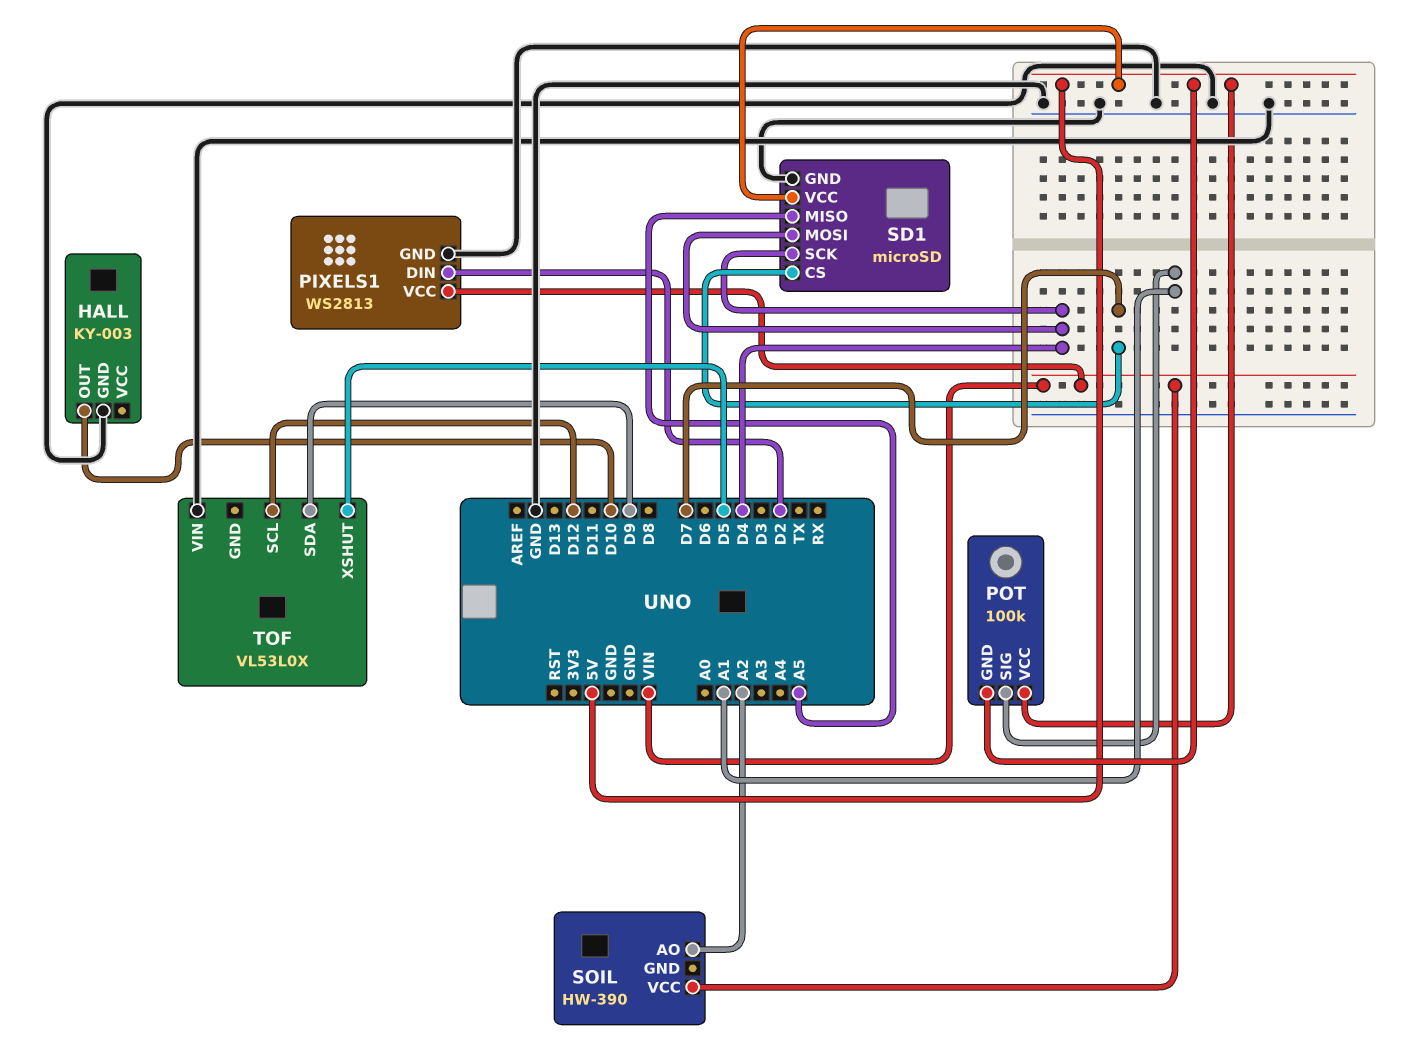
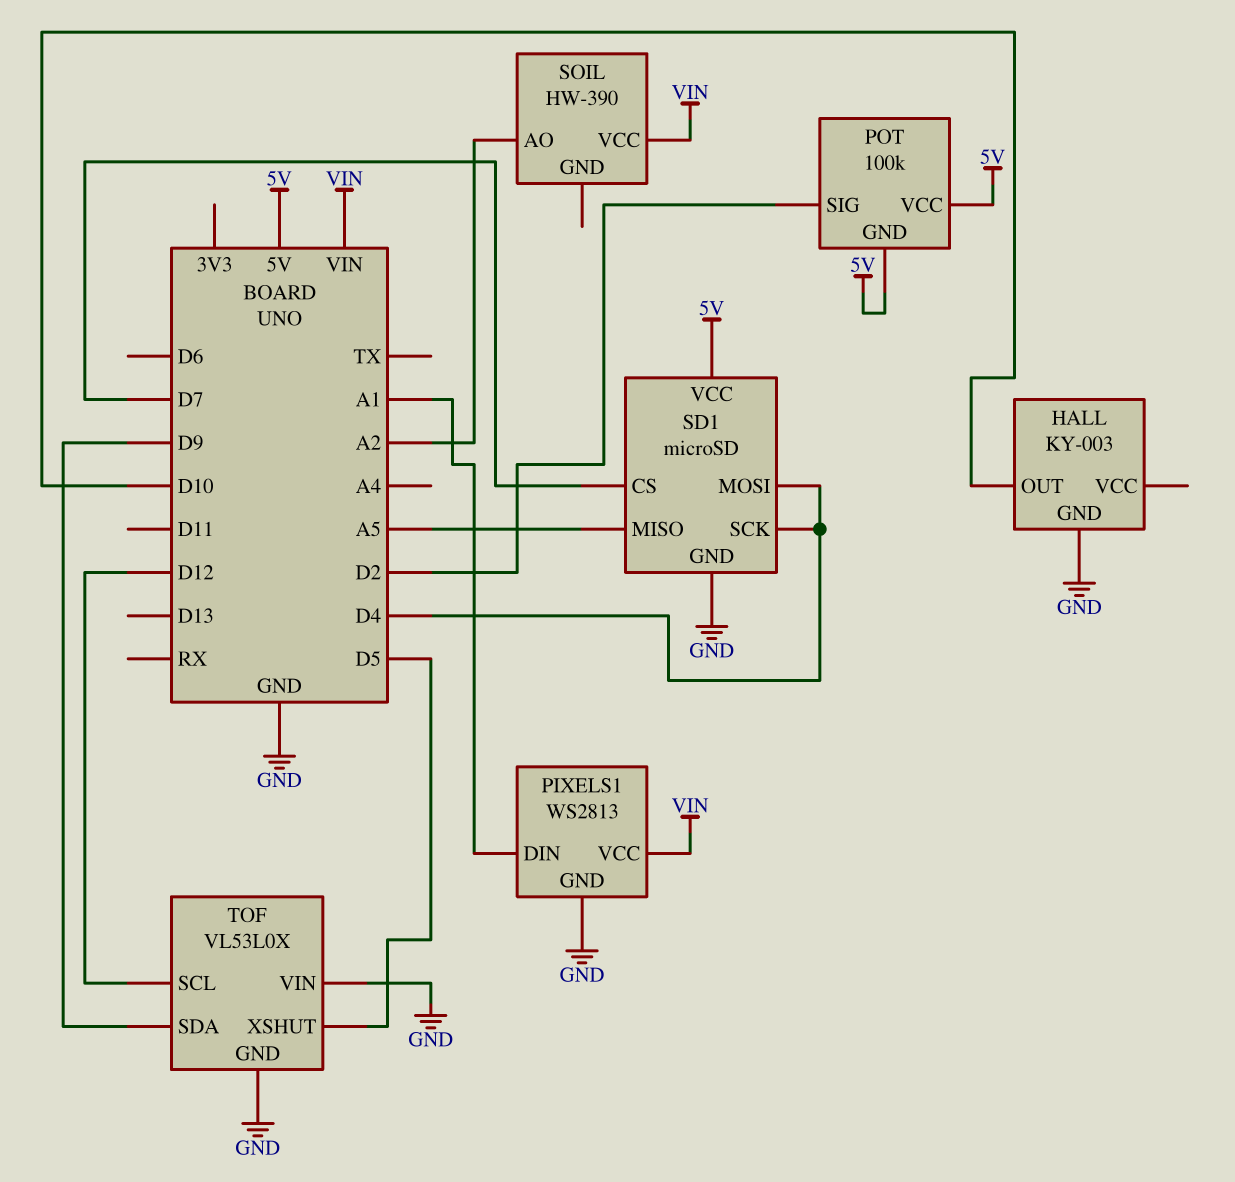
PIXELS1 pin DIN: D2 -> A1
POT pin SIG: A1 -> D2
TOF pin GND: none -> GND

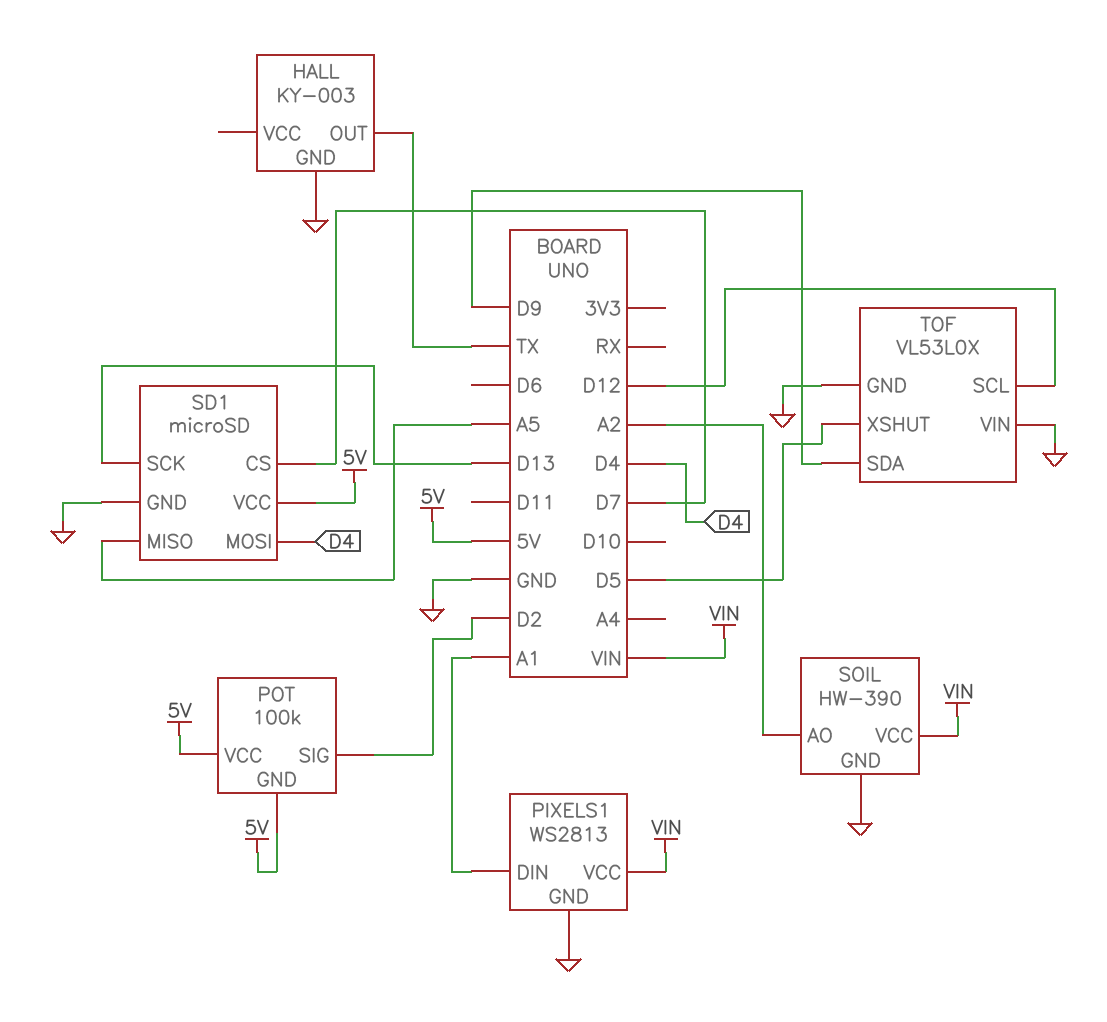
HALL pin OUT: D10 -> TX
SD1 pin SCK: D4 -> D13
SOIL pin GND: none -> GND

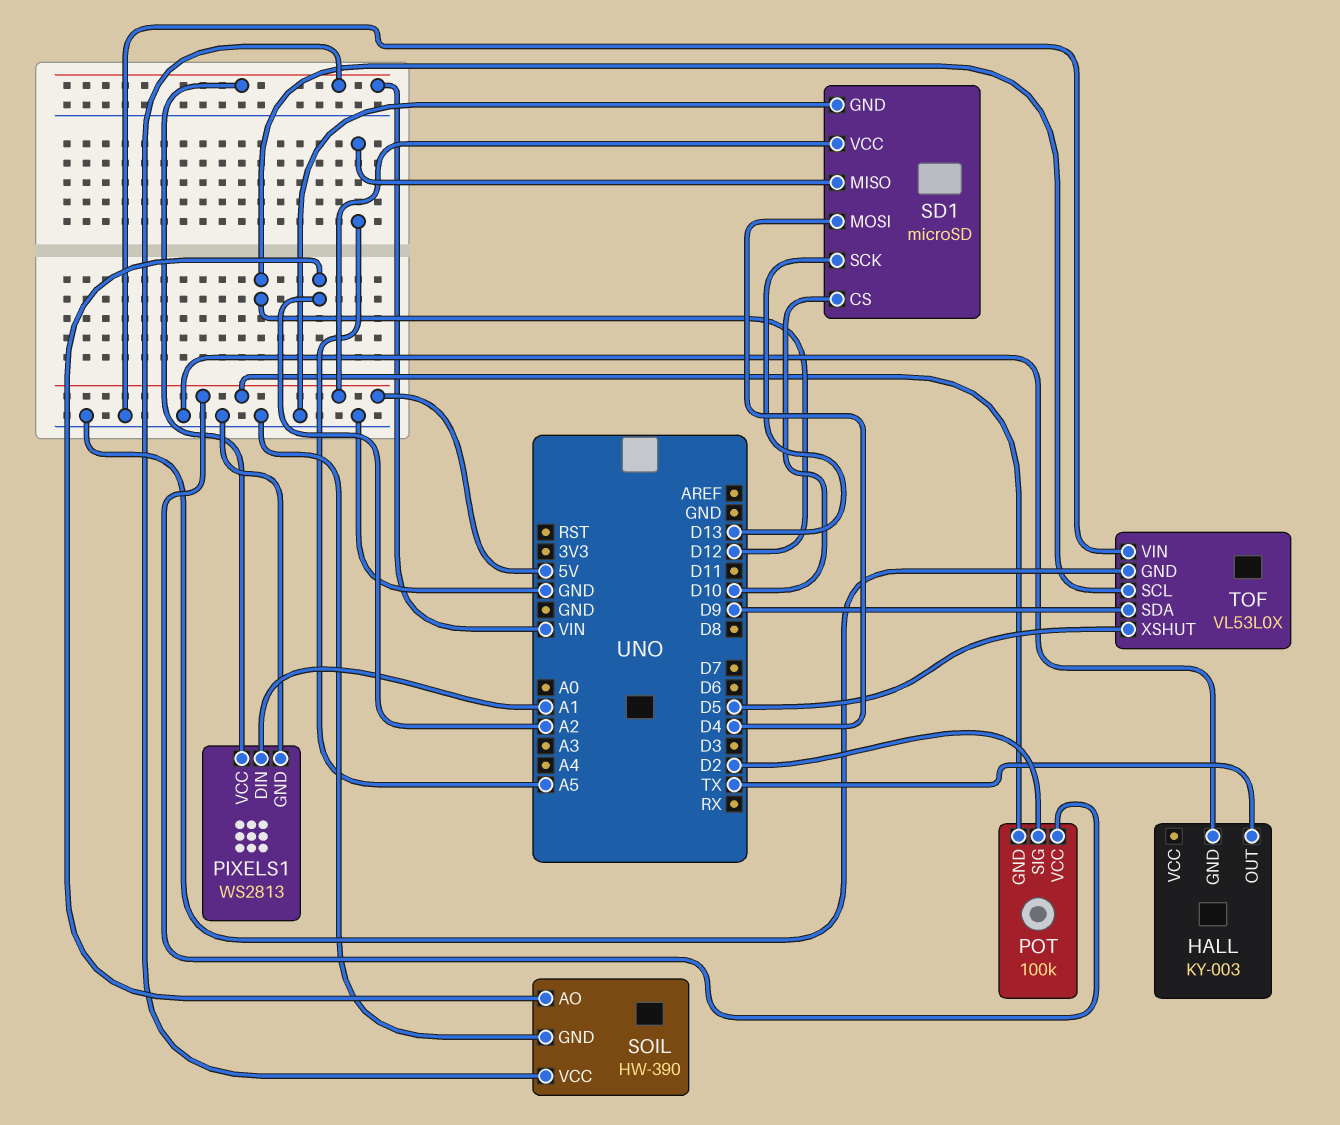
SD1 pin CS: D7 -> D10

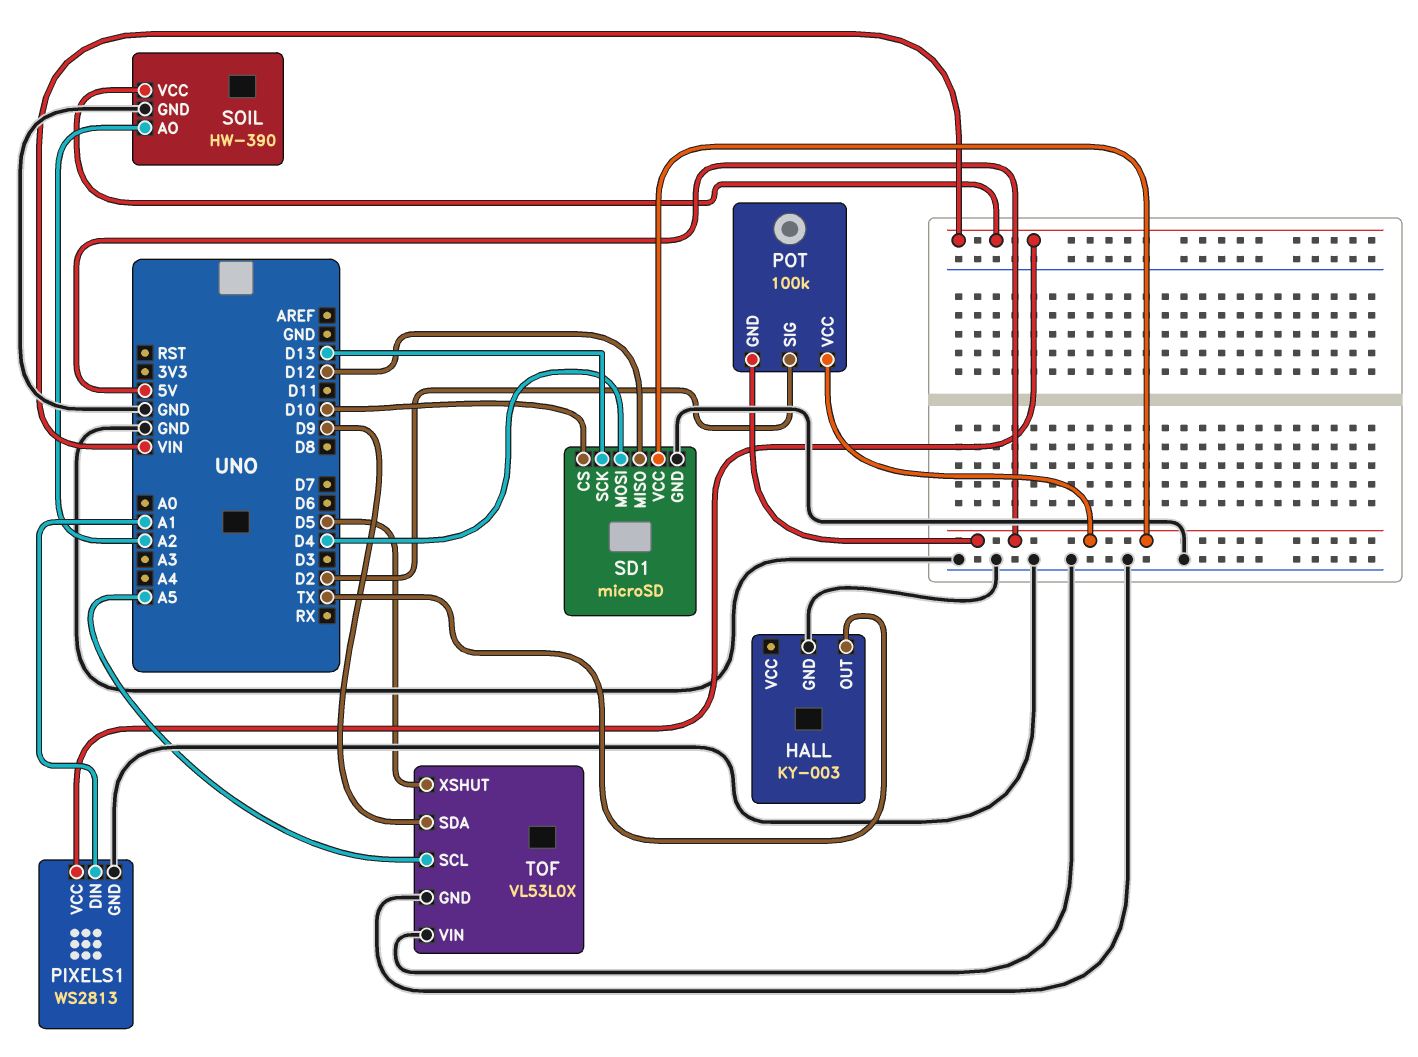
SD1 pin MISO: A5 -> D12
TOF pin SCL: D12 -> A5

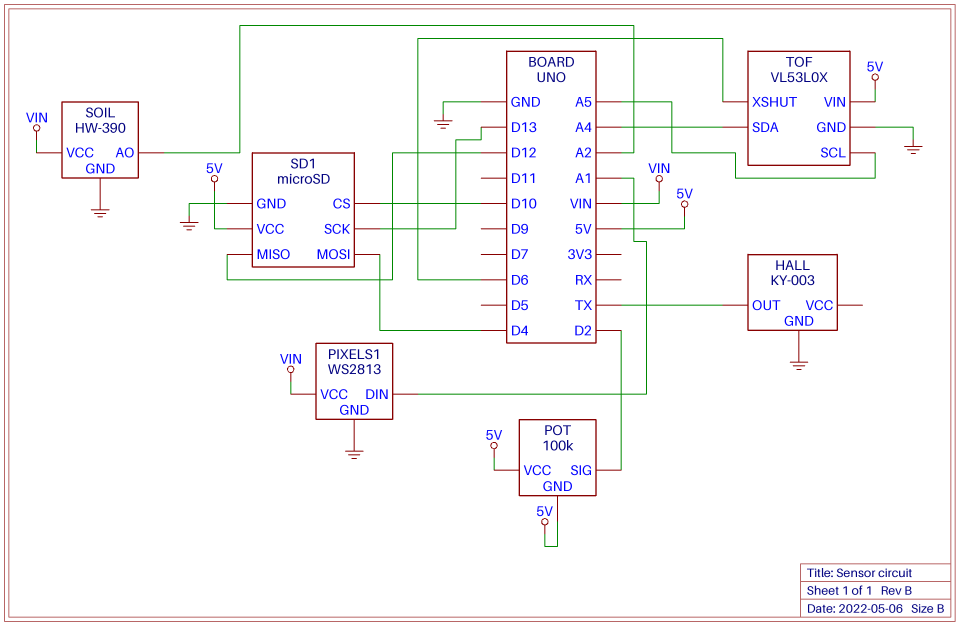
TOF pin SDA: D9 -> A4
TOF pin VIN: GND -> 5V
TOF pin XSHUT: D5 -> D6

